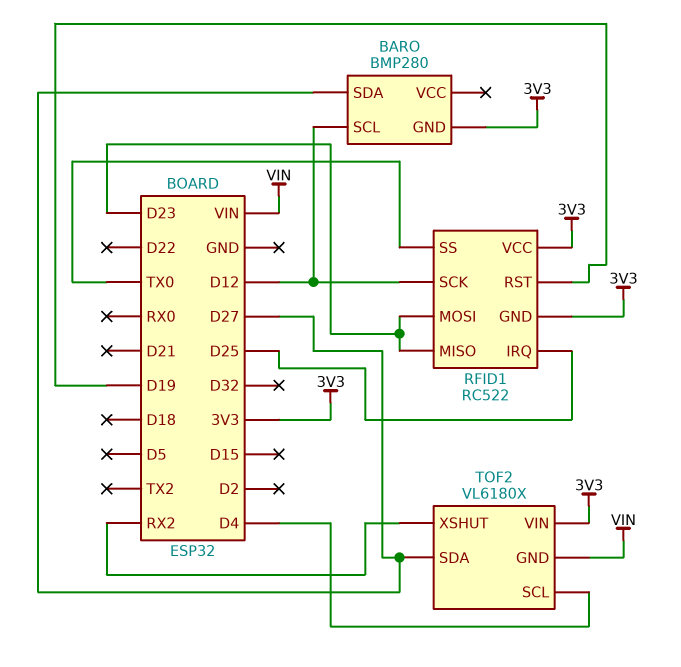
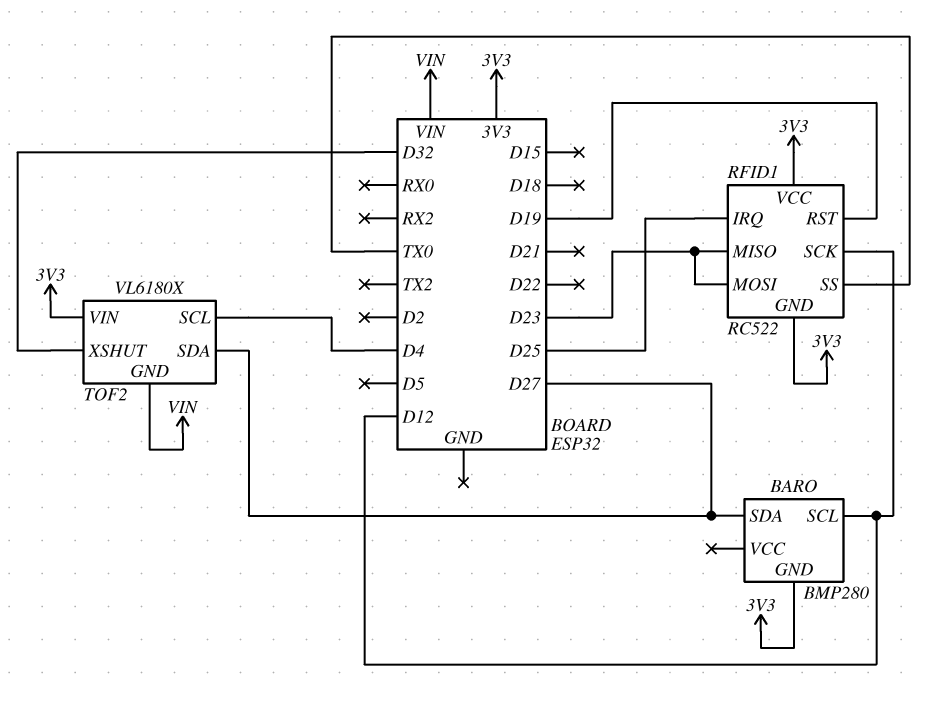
TOF2 pin XSHUT: RX2 -> D32

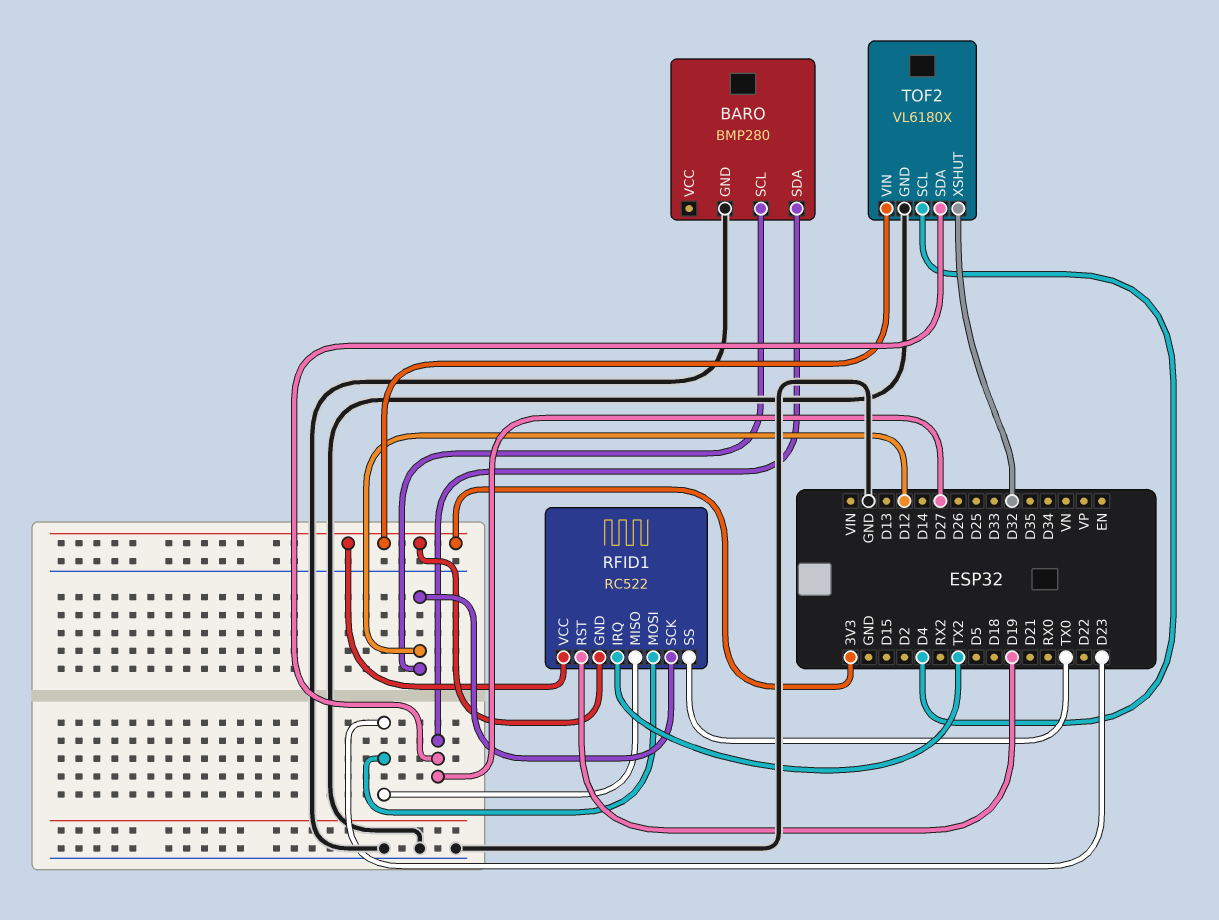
BARO pin GND: 3V3 -> GND
RFID1 pin IRQ: D25 -> TX2
TOF2 pin GND: VIN -> GND

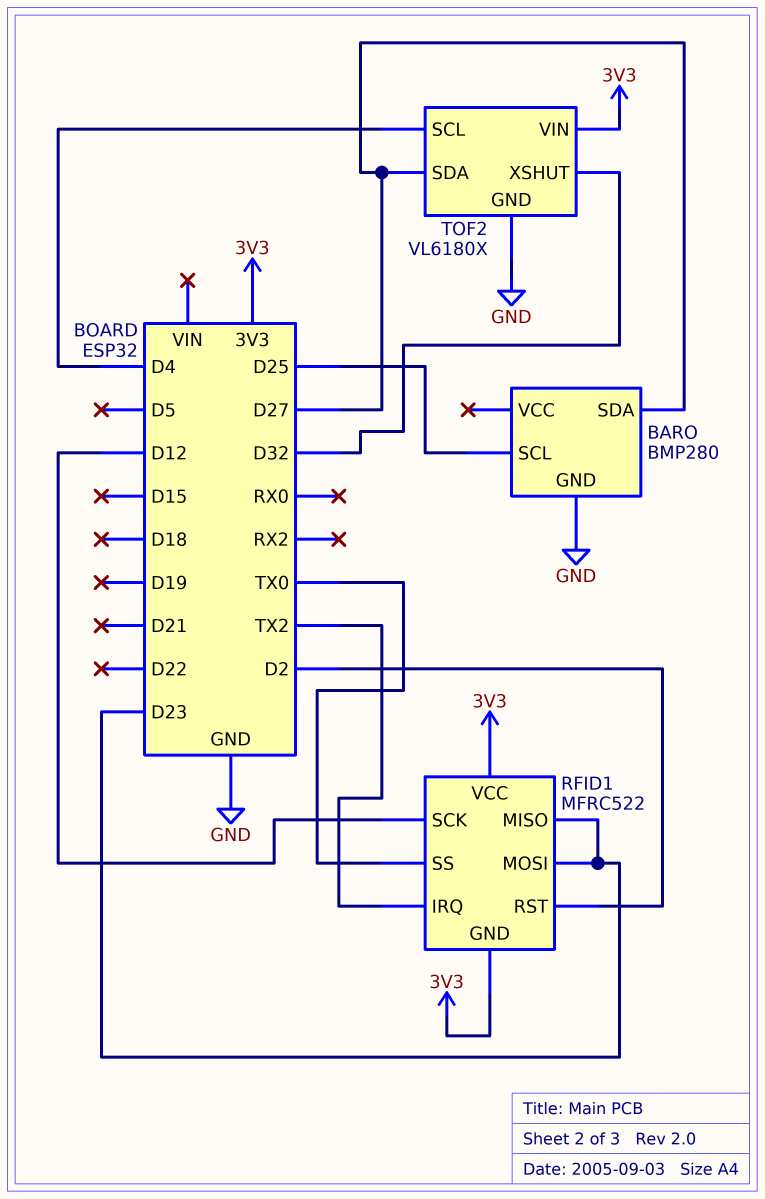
BARO pin SCL: D12 -> D25
RFID1: RC522 -> MFRC522
RFID1 pin RST: D19 -> D2

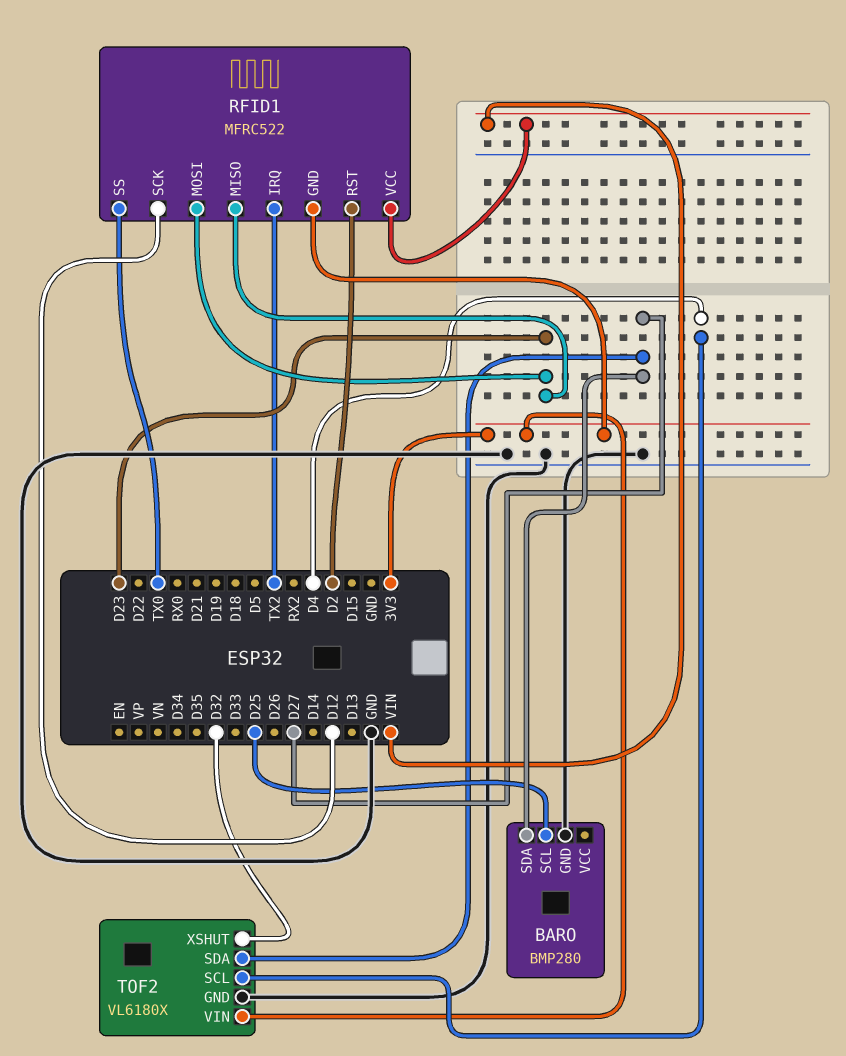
RFID1 pin VCC: 3V3 -> VIN

